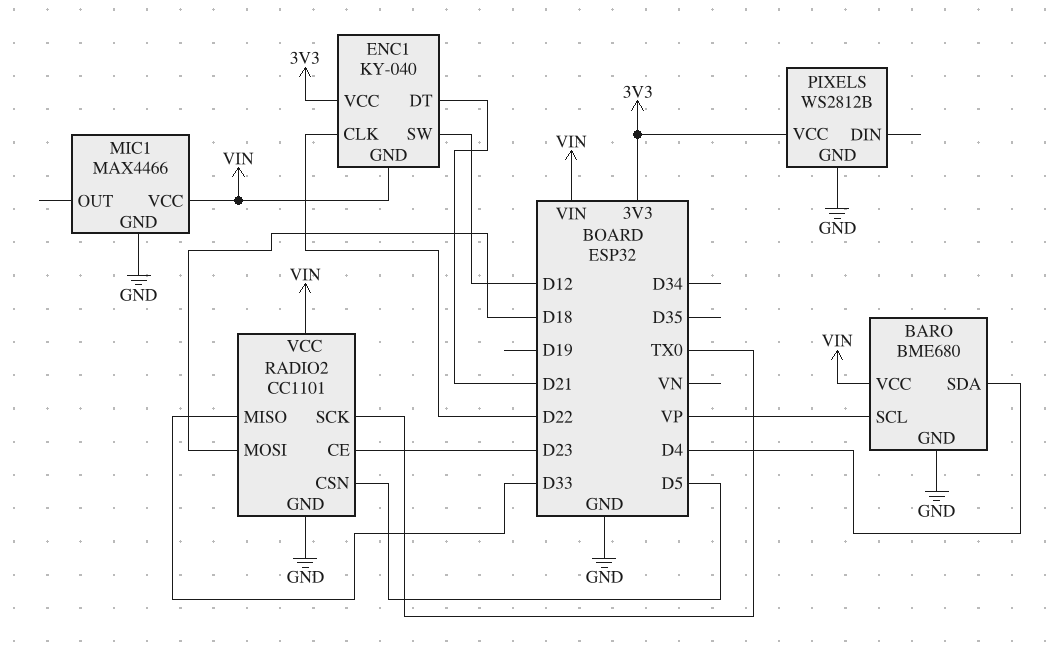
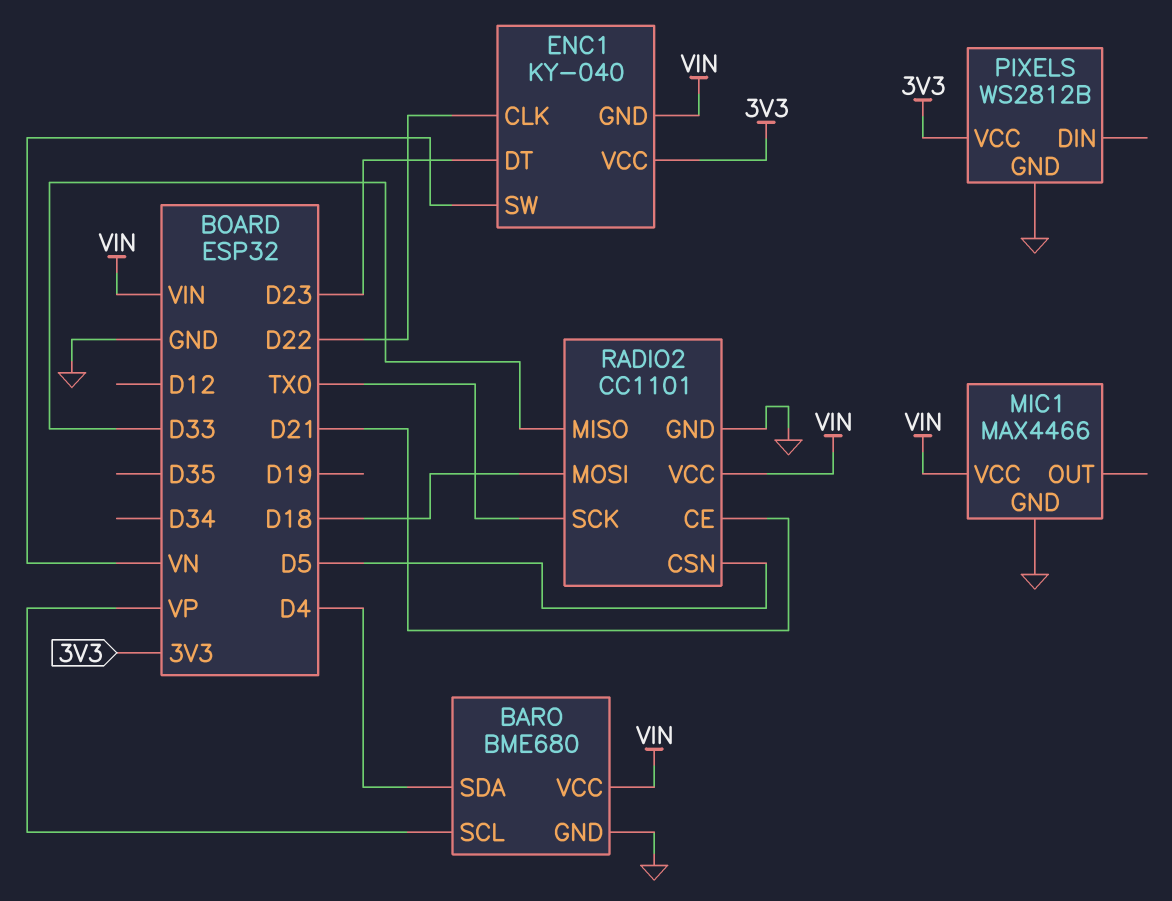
ENC1 pin DT: D21 -> D23
ENC1 pin SW: D12 -> VN
RADIO2 pin CE: D23 -> D21

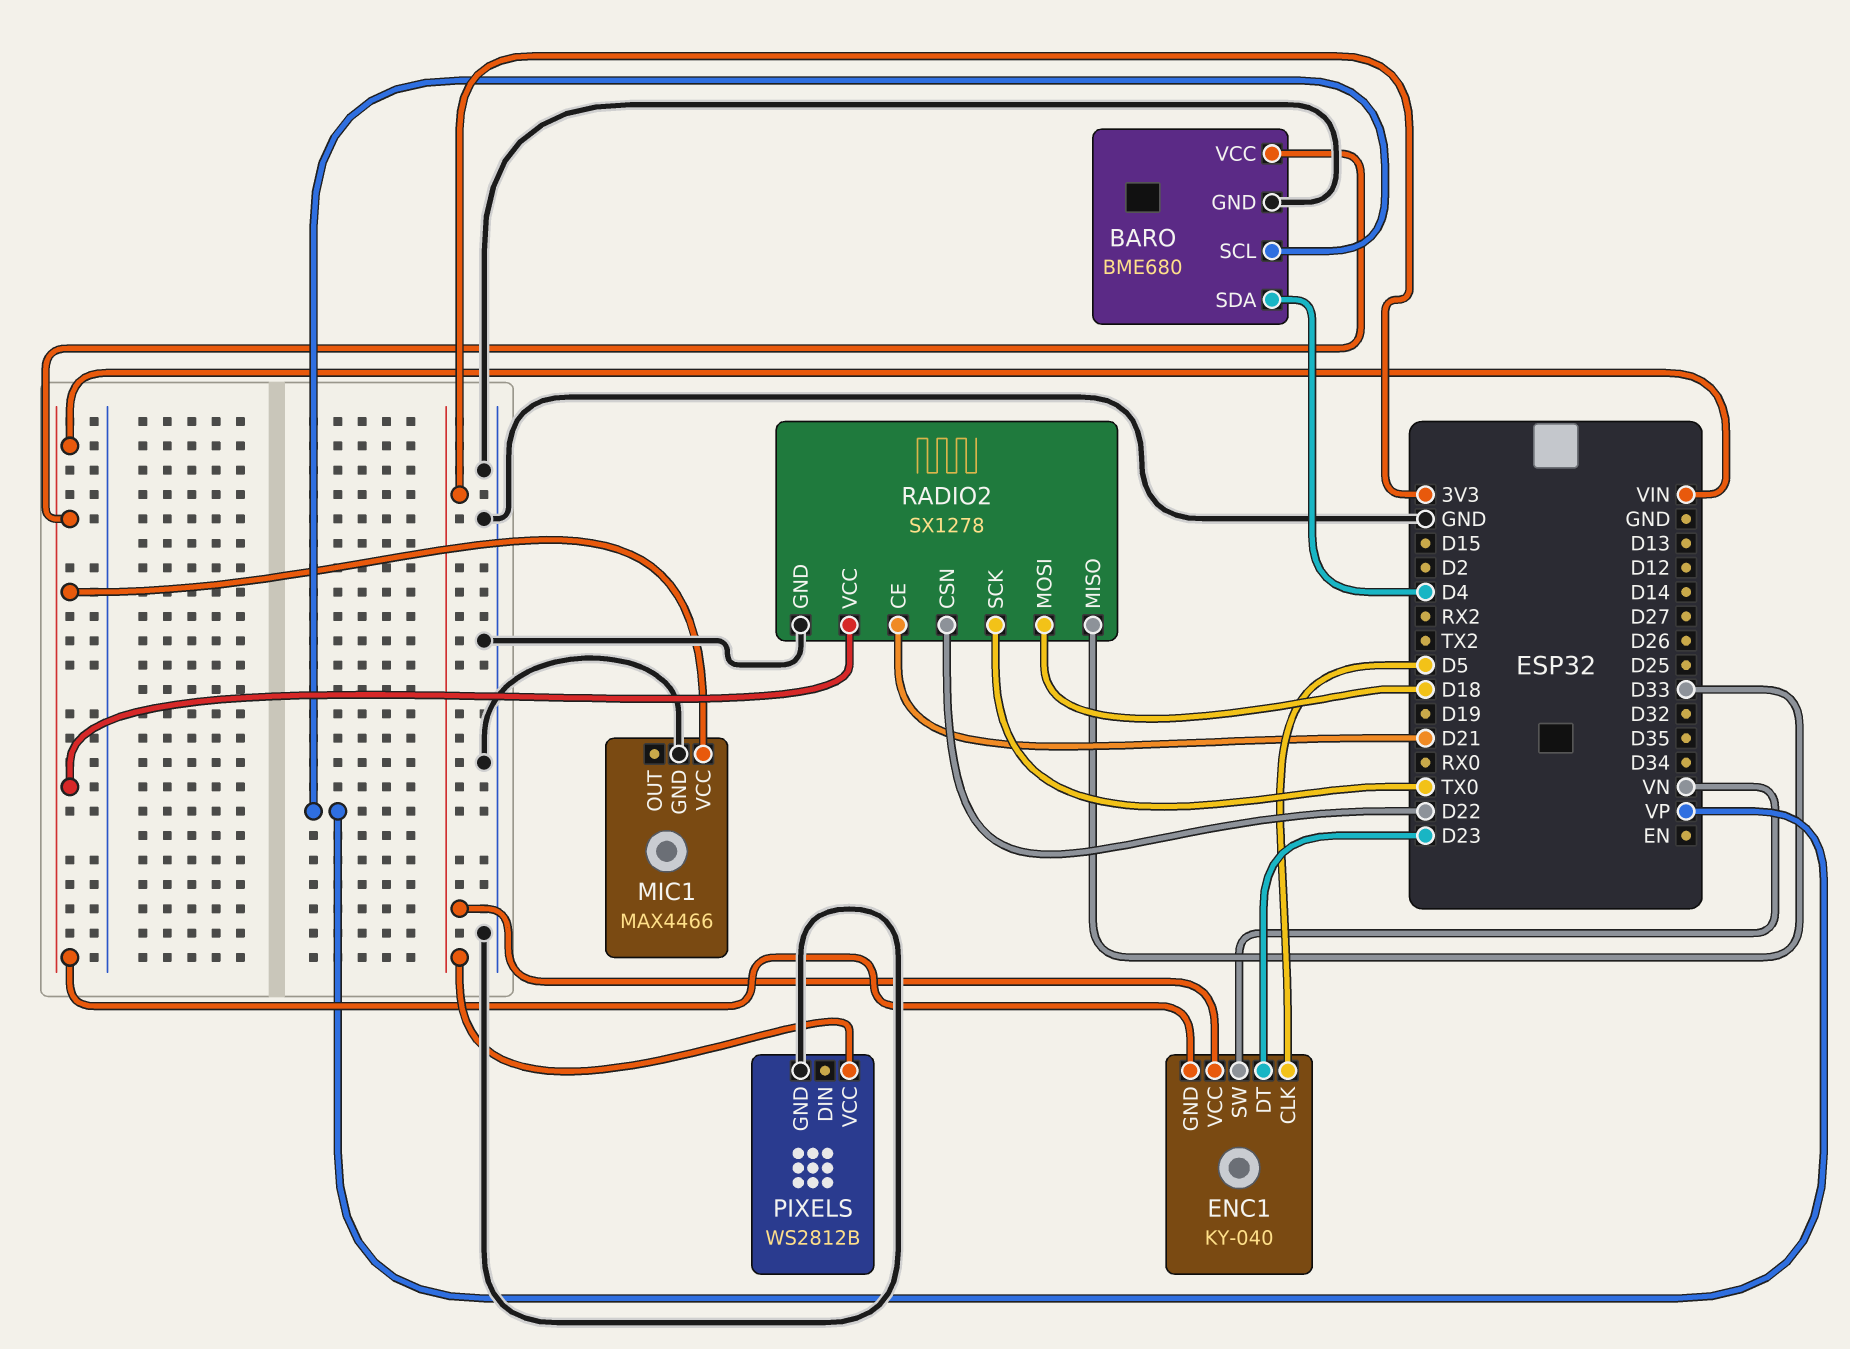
ENC1 pin CLK: D22 -> D5
RADIO2: CC1101 -> SX1278
RADIO2 pin CSN: D5 -> D22

